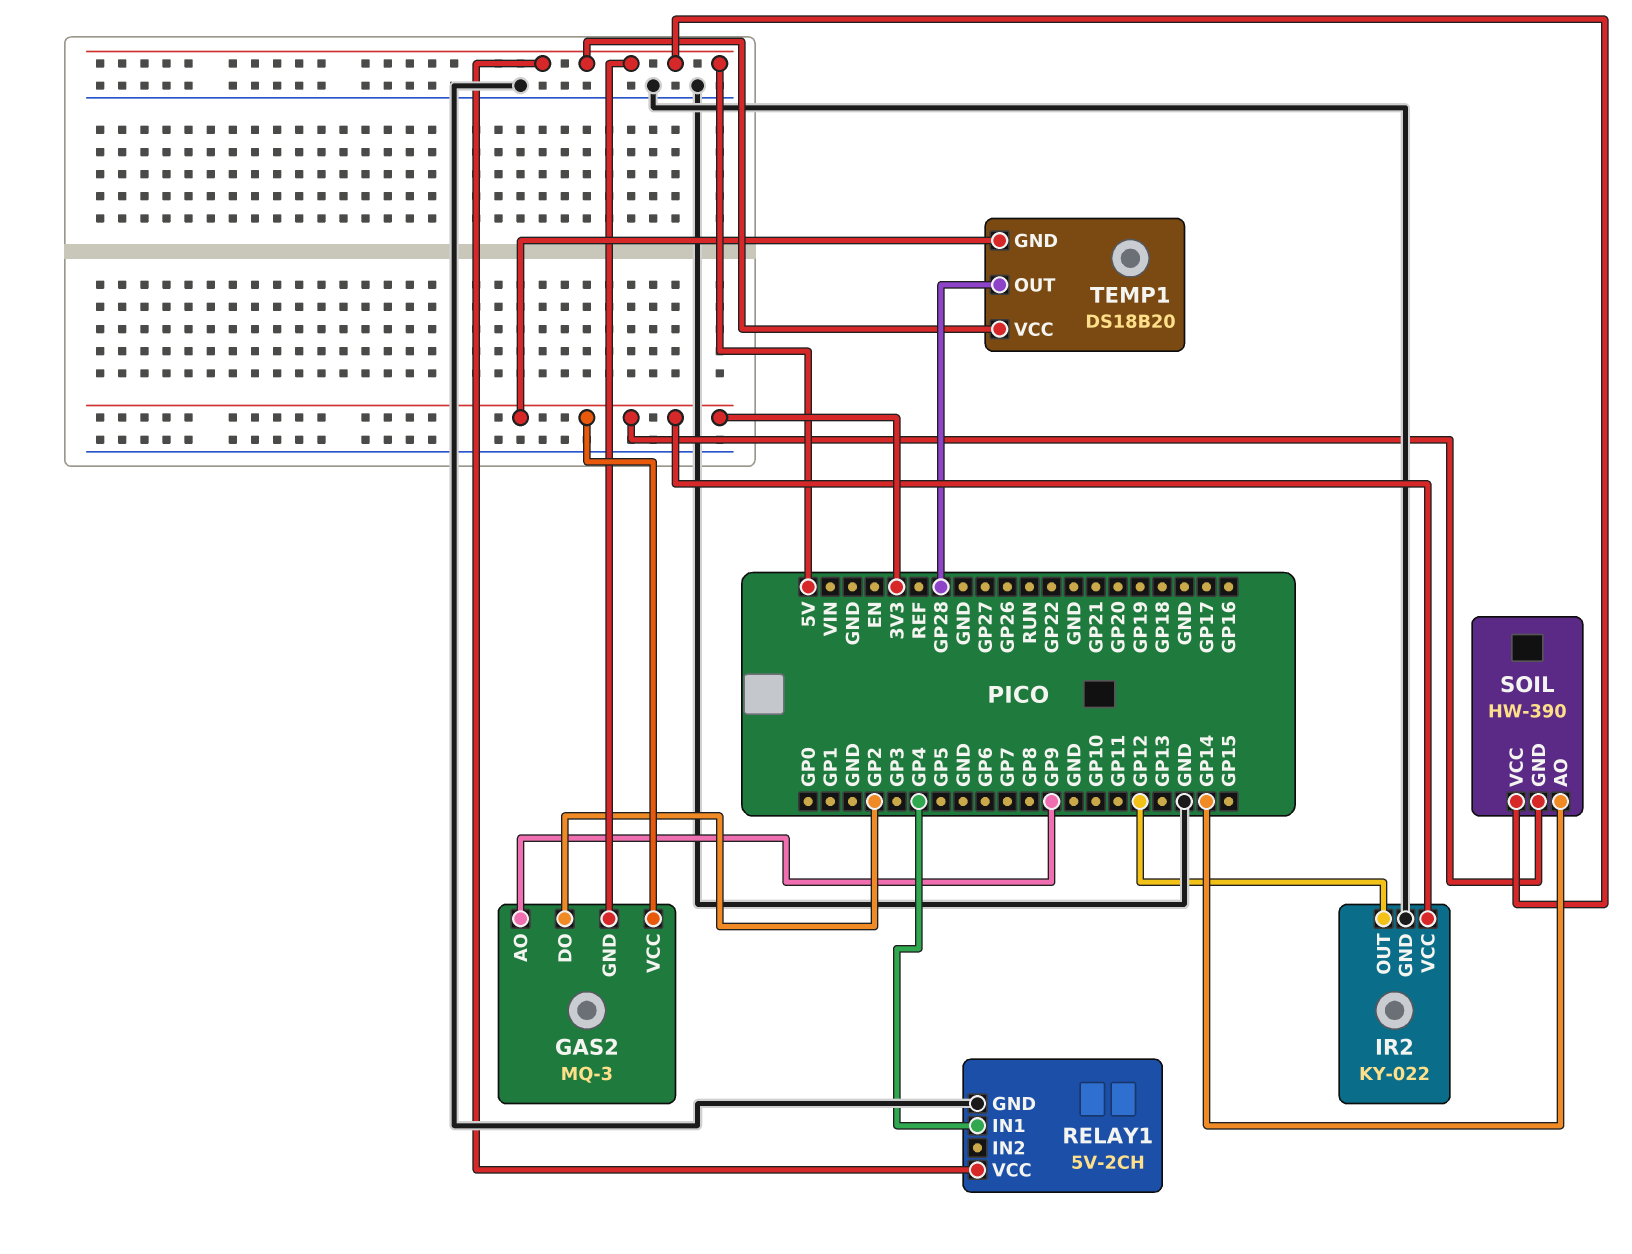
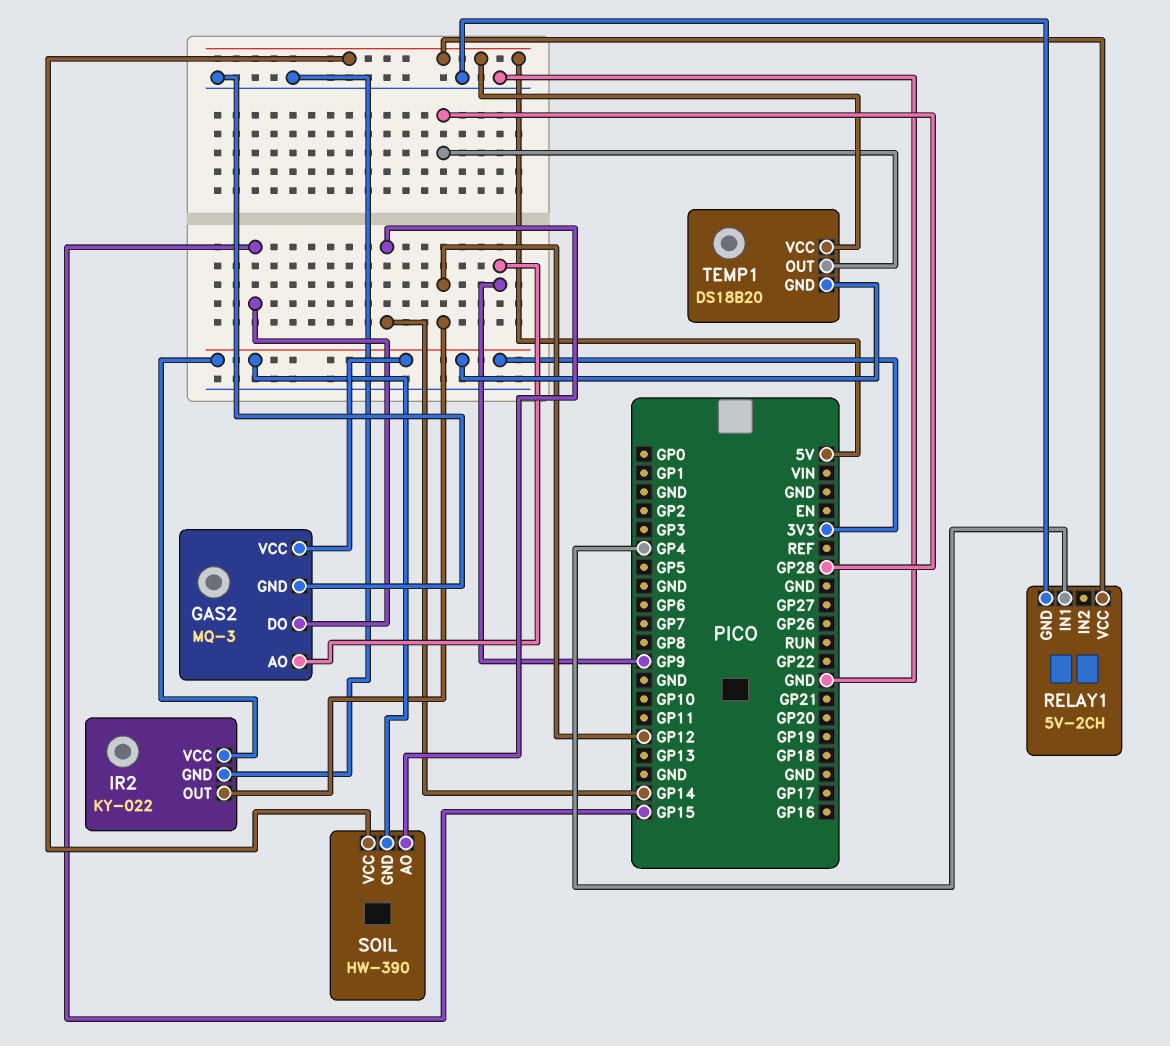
GAS2 pin DO: GP2 -> GP15
GAS2 pin GND: 5V -> GND

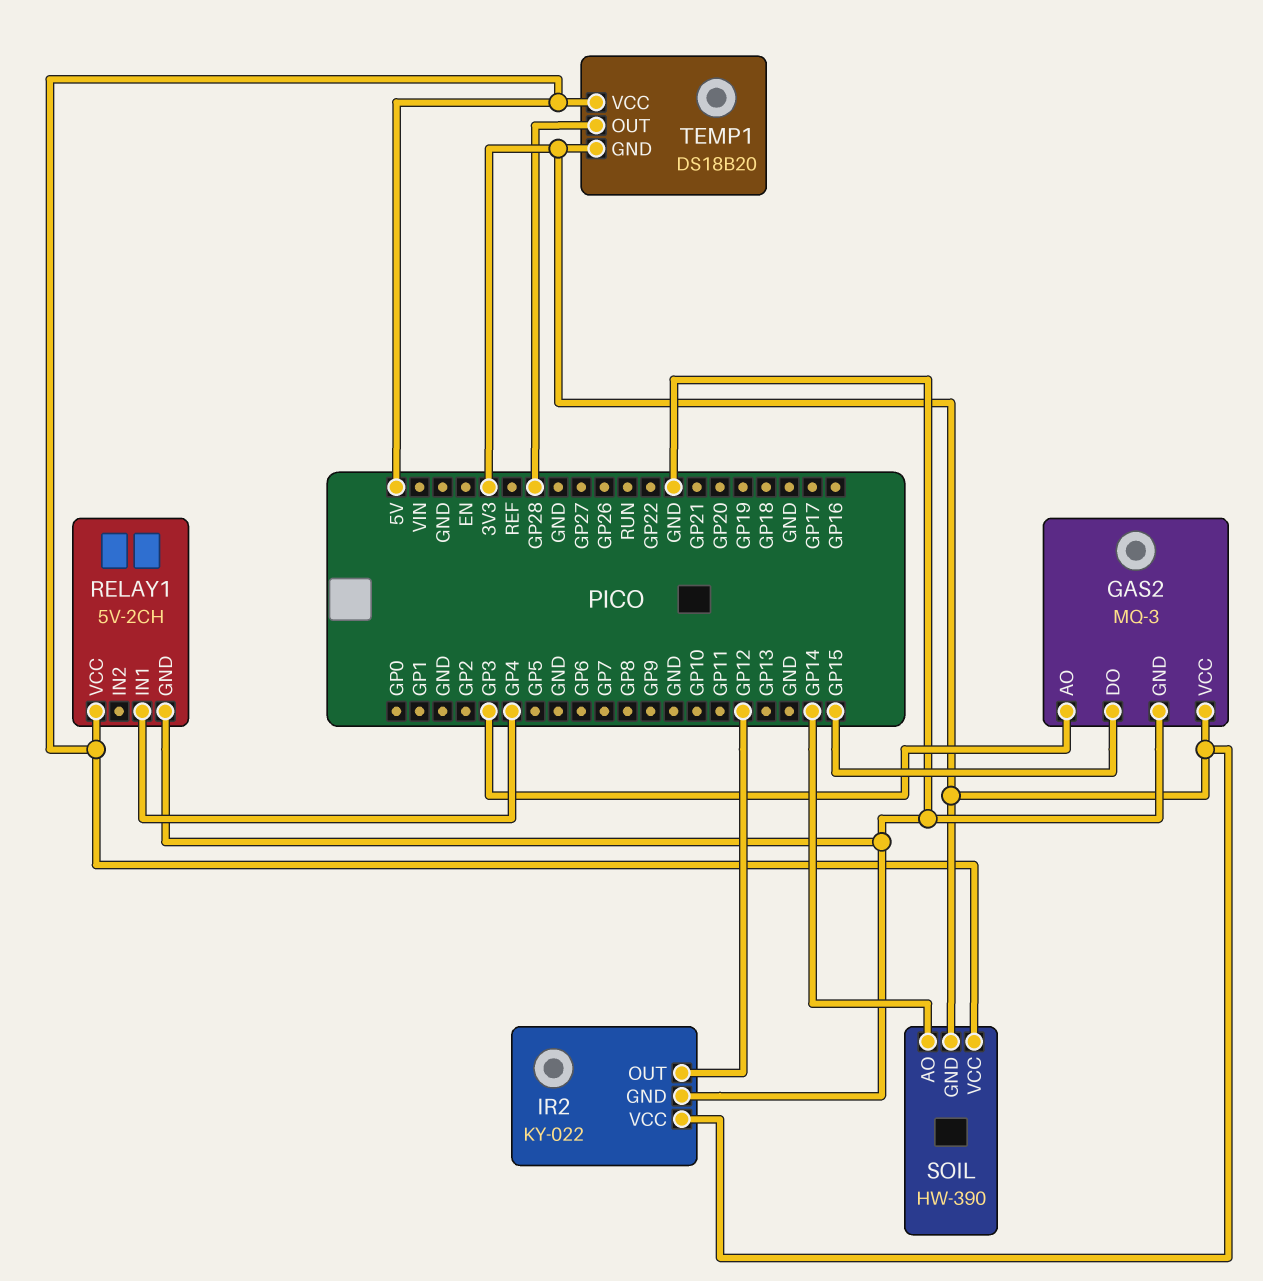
GAS2 pin AO: GP9 -> GP3

